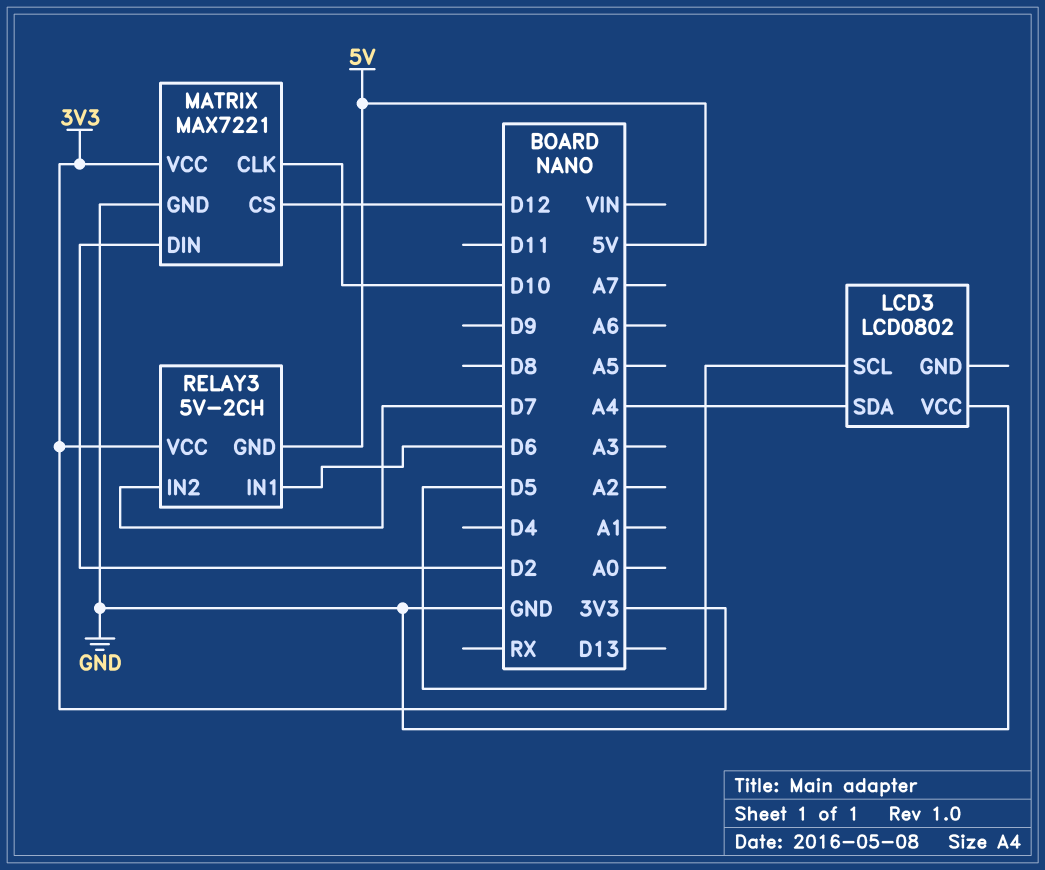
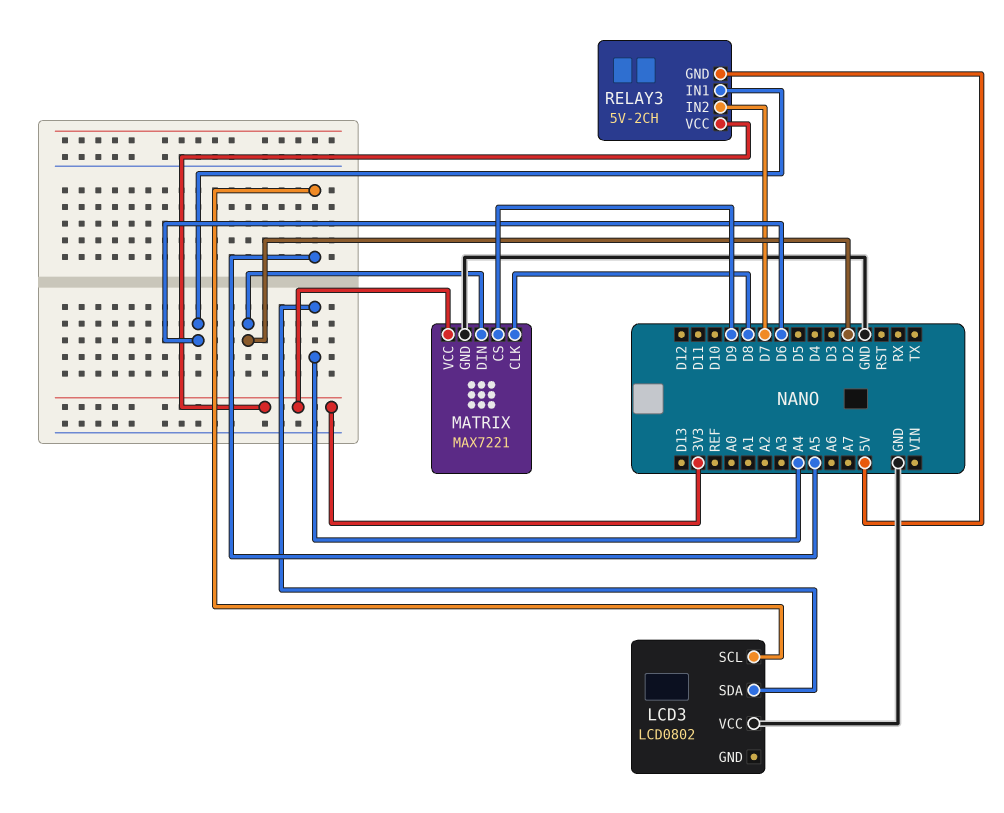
LCD3 pin SCL: D5 -> A5
MATRIX pin CLK: D10 -> D8
MATRIX pin CS: D12 -> D9

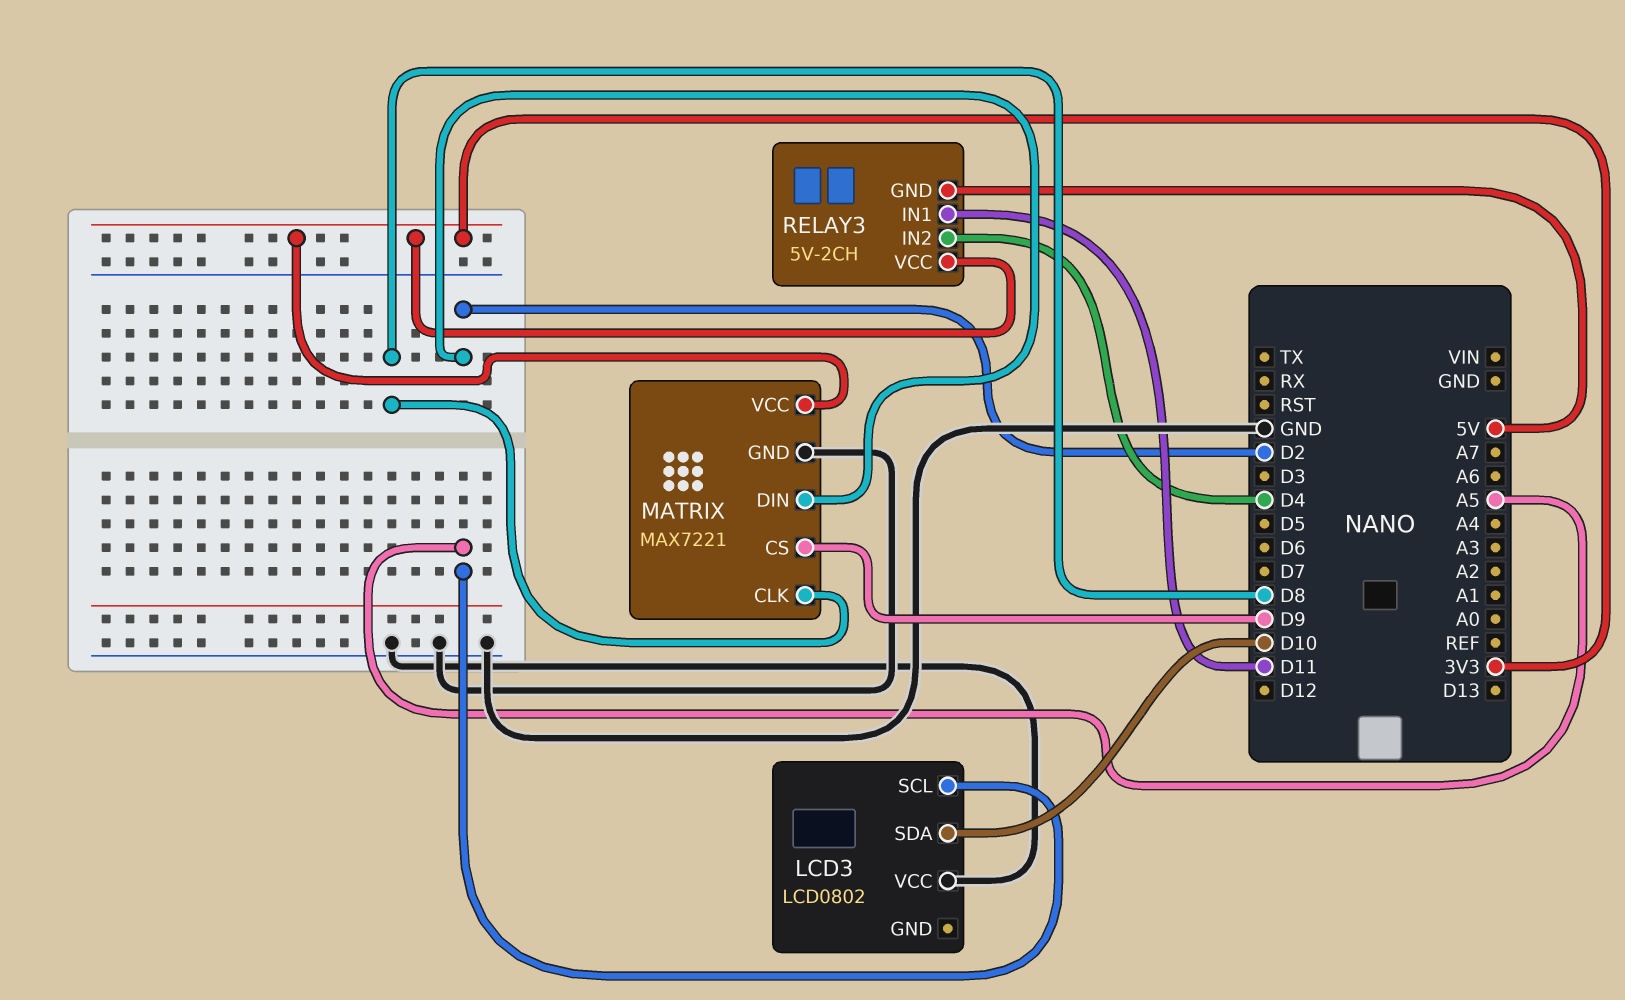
LCD3 pin SDA: A4 -> D10
RELAY3 pin IN1: D6 -> D11
RELAY3 pin IN2: D7 -> D4

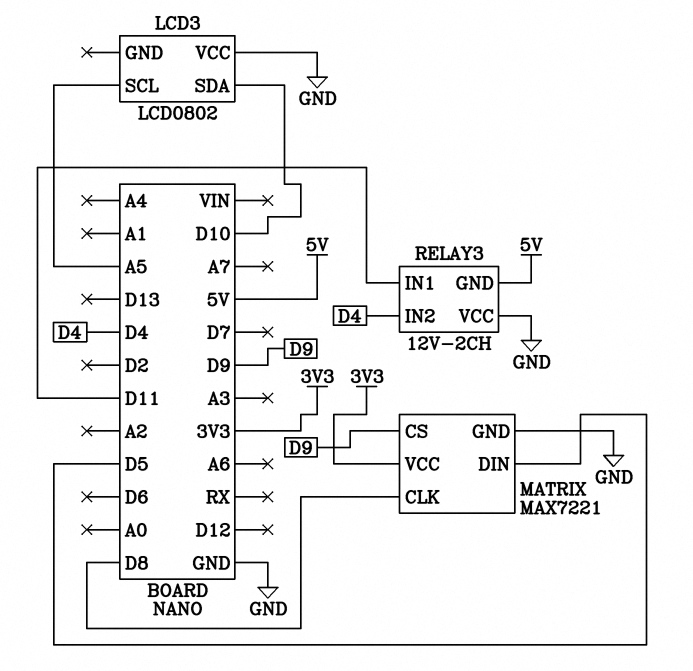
MATRIX pin DIN: D2 -> D5
RELAY3: 5V-2CH -> 12V-2CH
RELAY3 pin VCC: 3V3 -> GND

